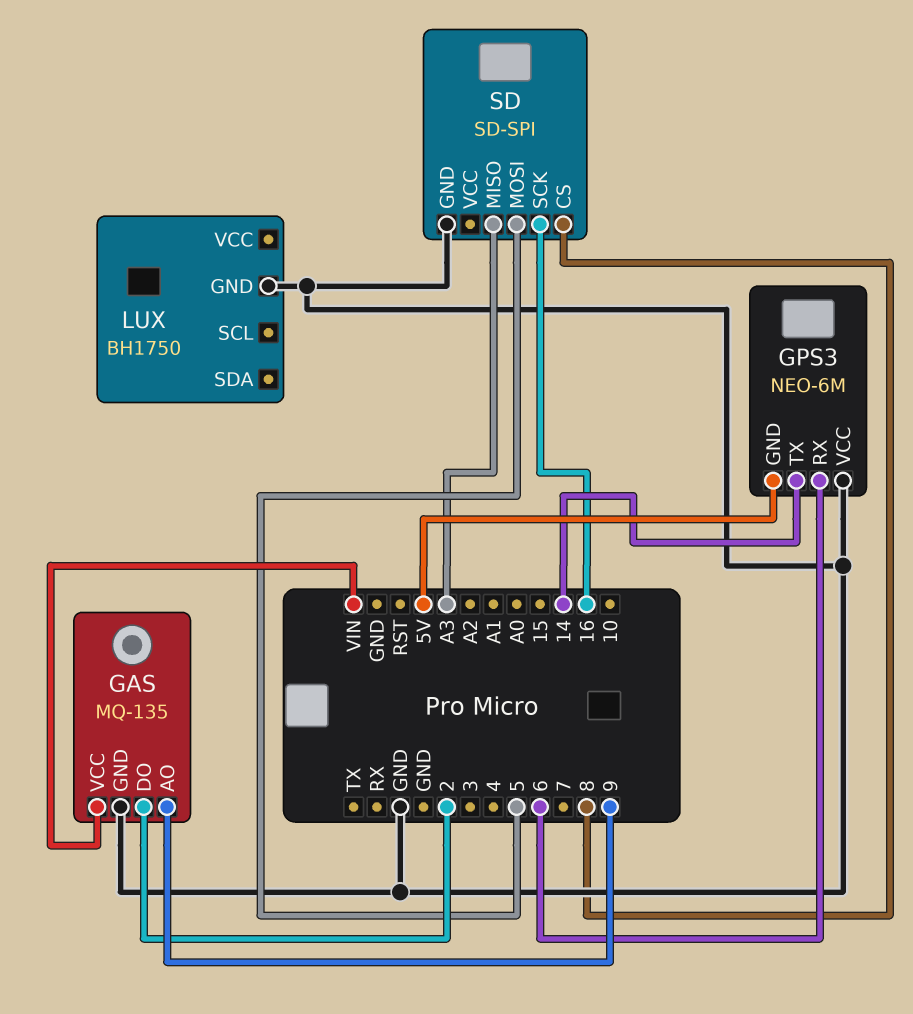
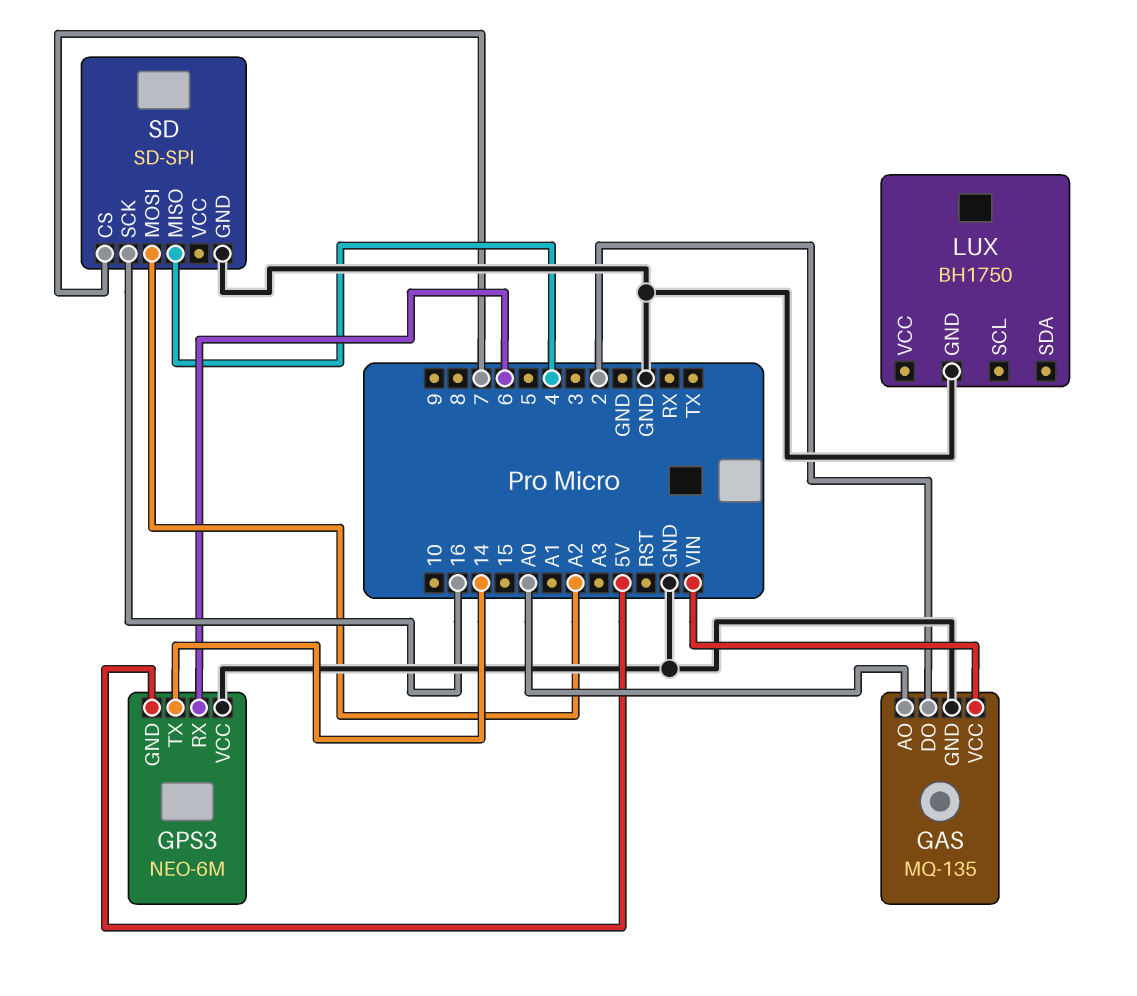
GAS pin AO: 9 -> A0
SD pin CS: 8 -> 7
SD pin MISO: A3 -> 4
SD pin MOSI: 5 -> A2

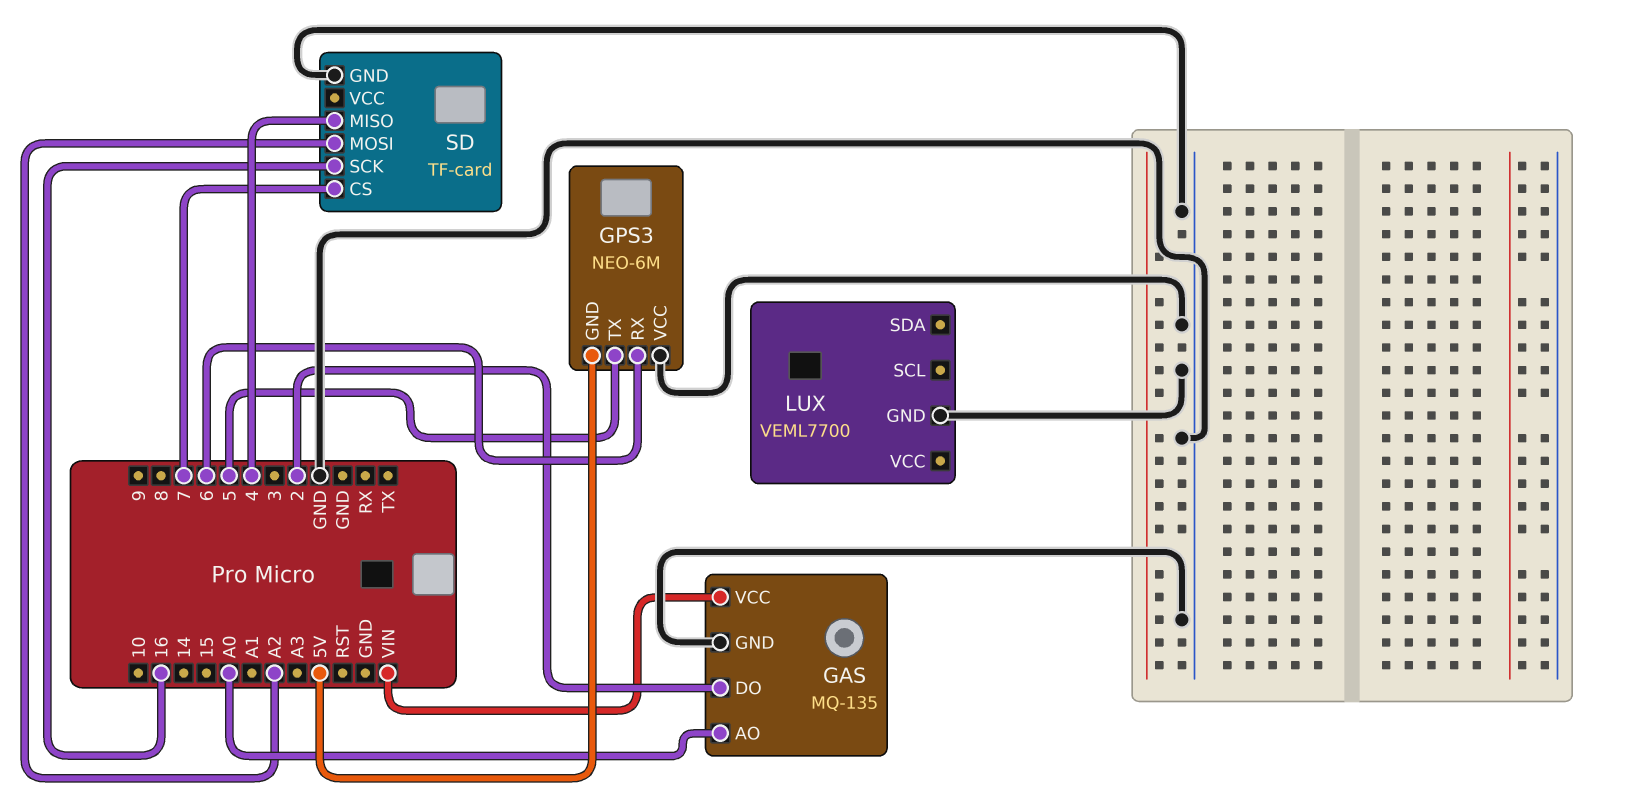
GPS3 pin TX: 14 -> 5
LUX: BH1750 -> VEML7700
SD: SD-SPI -> TF-card

